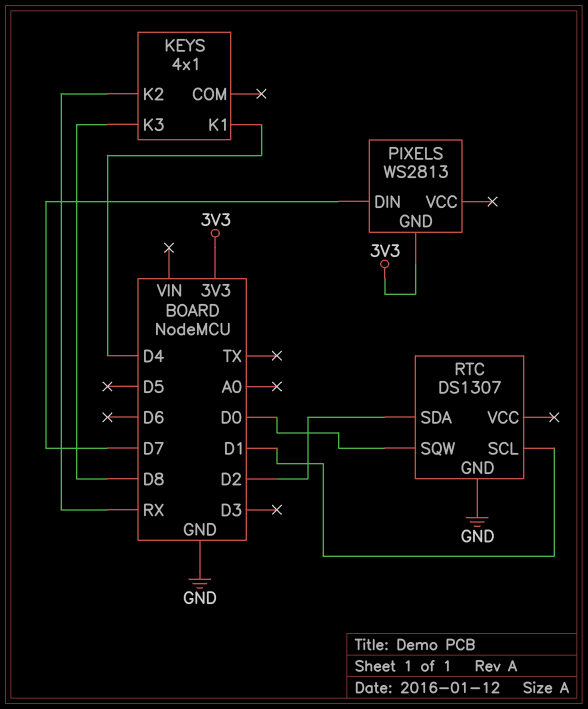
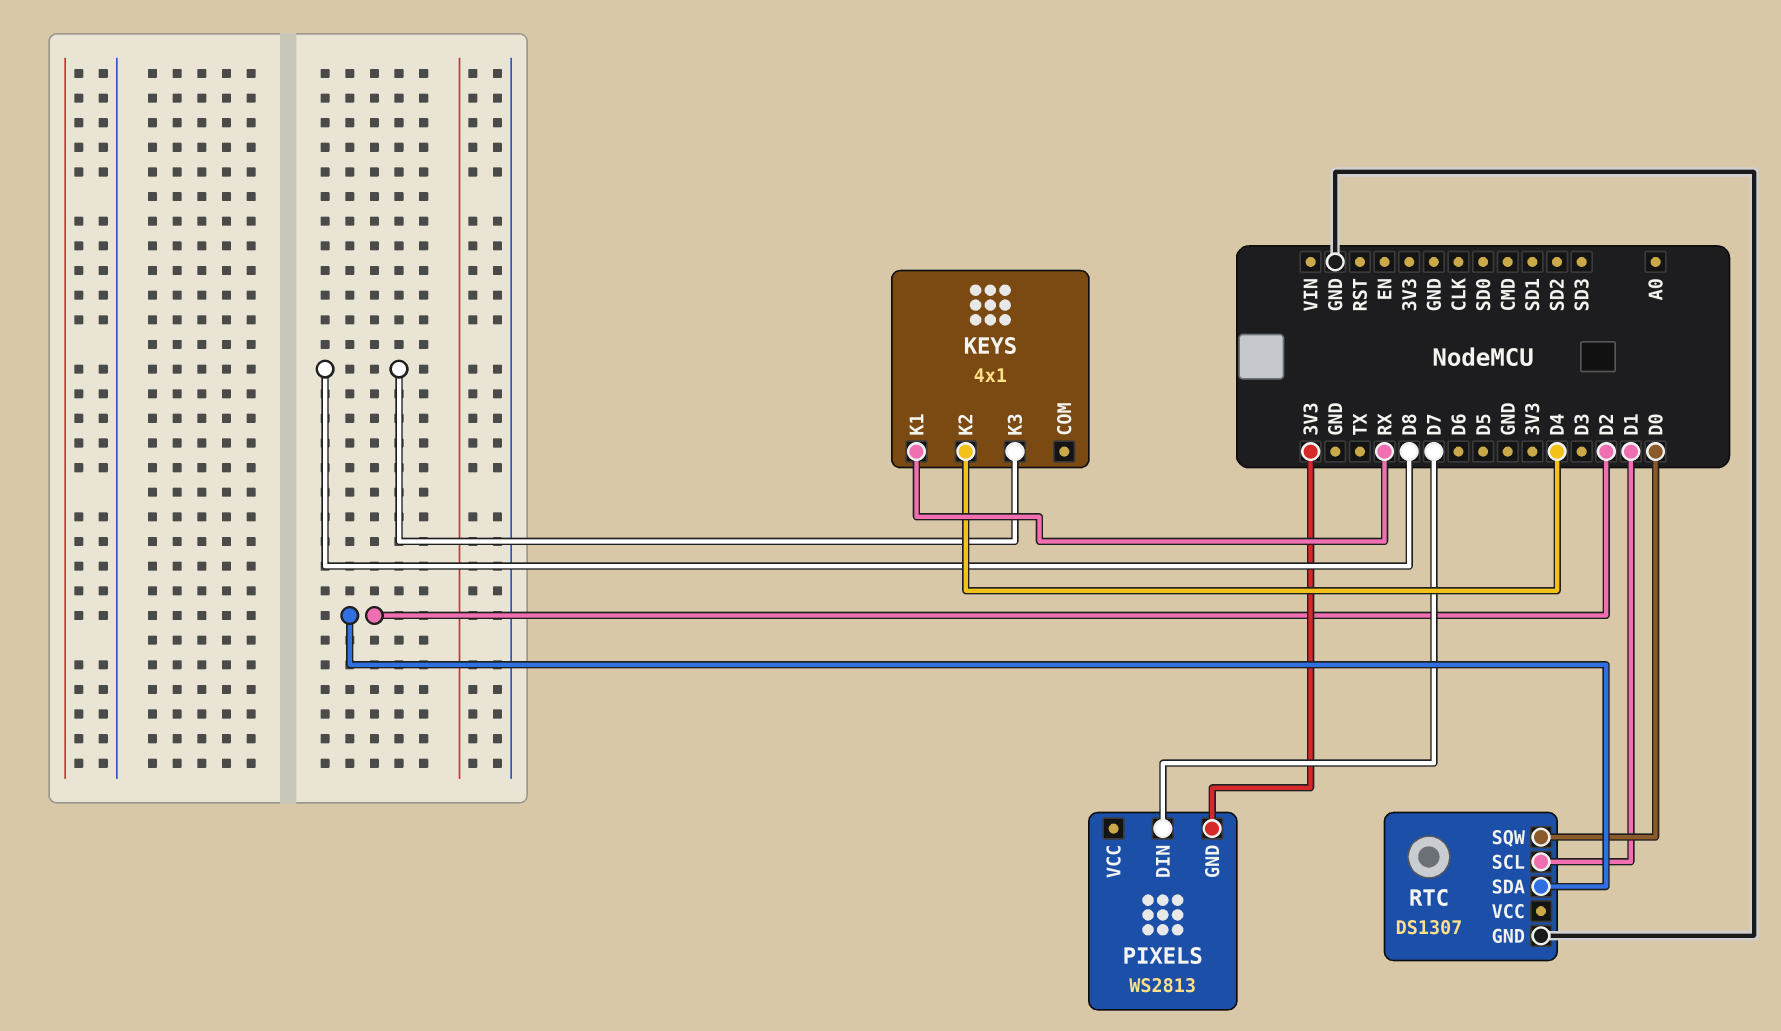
KEYS pin K1: D4 -> RX
KEYS pin K2: RX -> D4

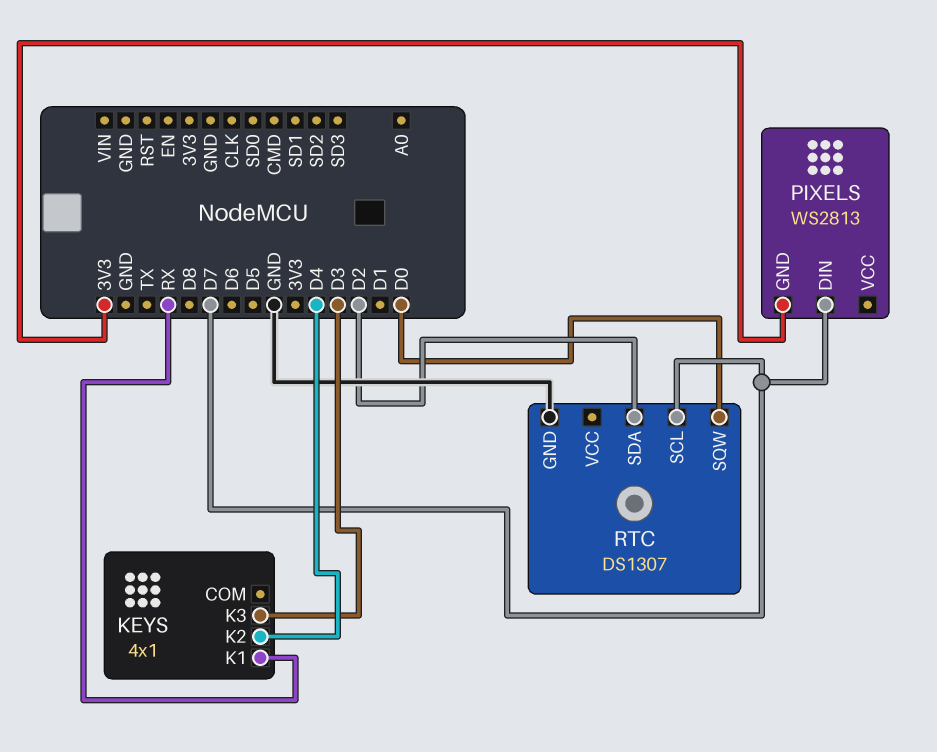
KEYS pin K3: D8 -> D3
RTC pin SCL: D1 -> D7

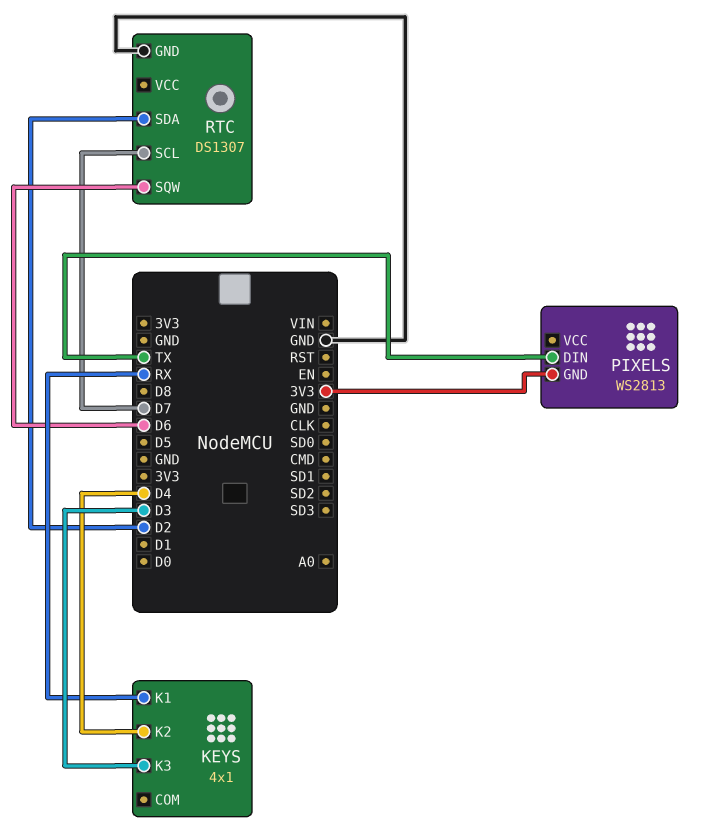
PIXELS pin DIN: D7 -> TX
RTC pin SQW: D0 -> D6

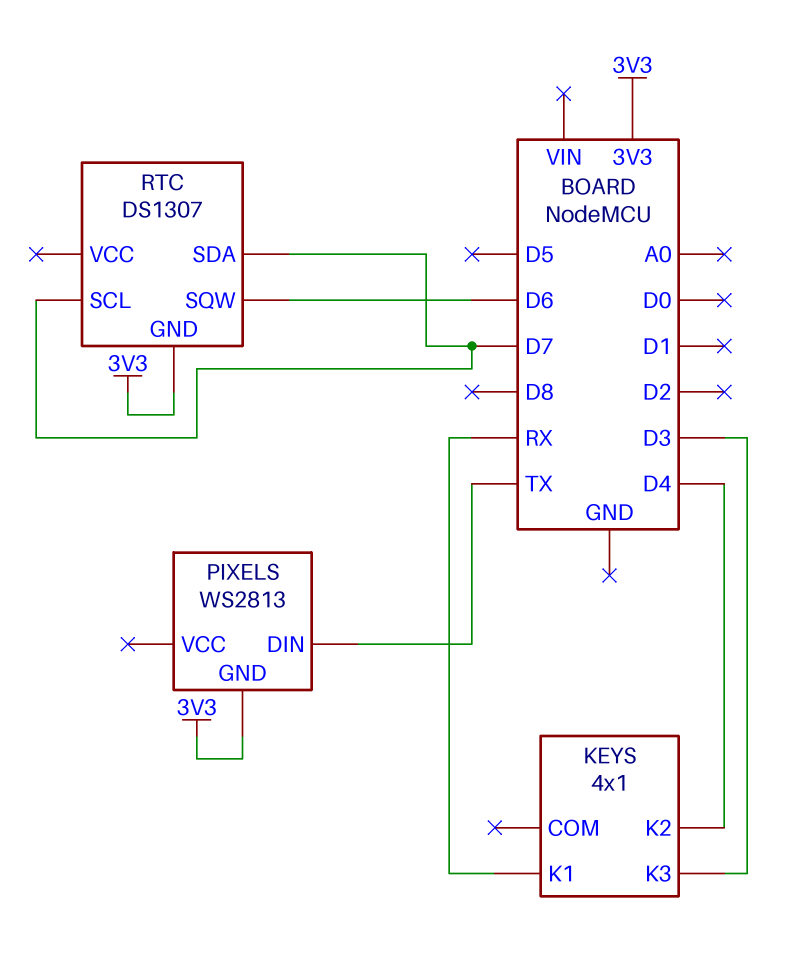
RTC pin GND: GND -> 3V3
RTC pin SDA: D2 -> D7

